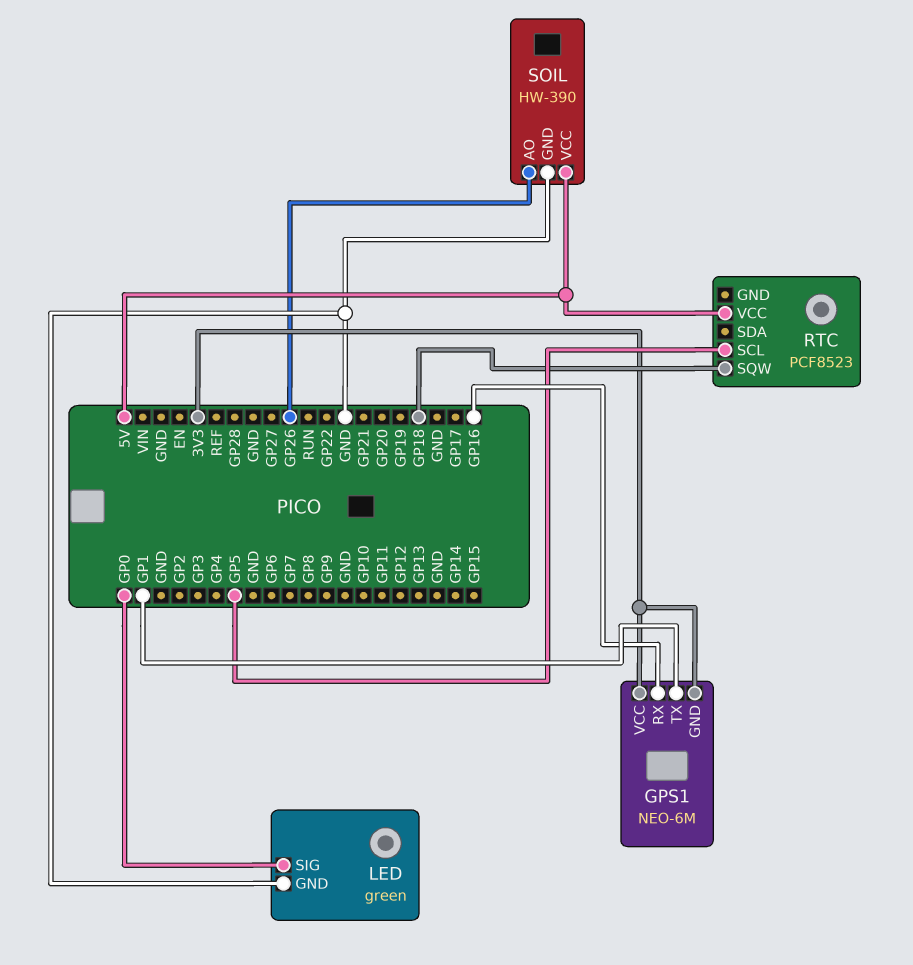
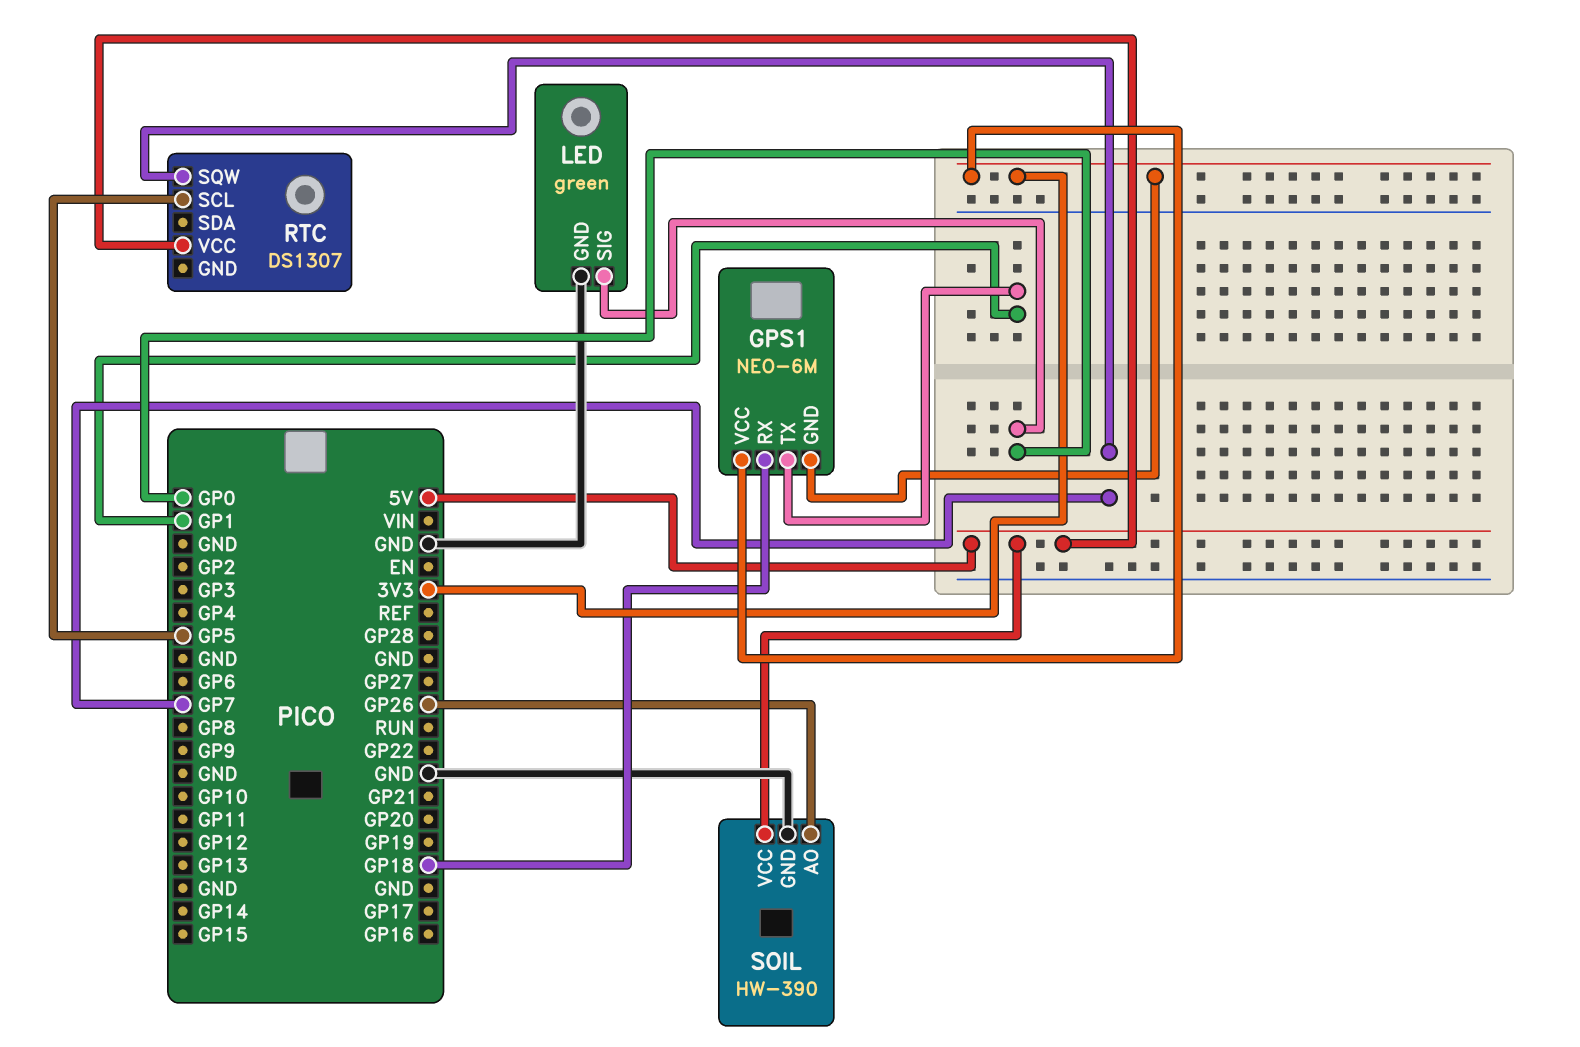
GPS1 pin RX: GP16 -> GP18
RTC: PCF8523 -> DS1307
RTC pin SQW: GP18 -> GP7

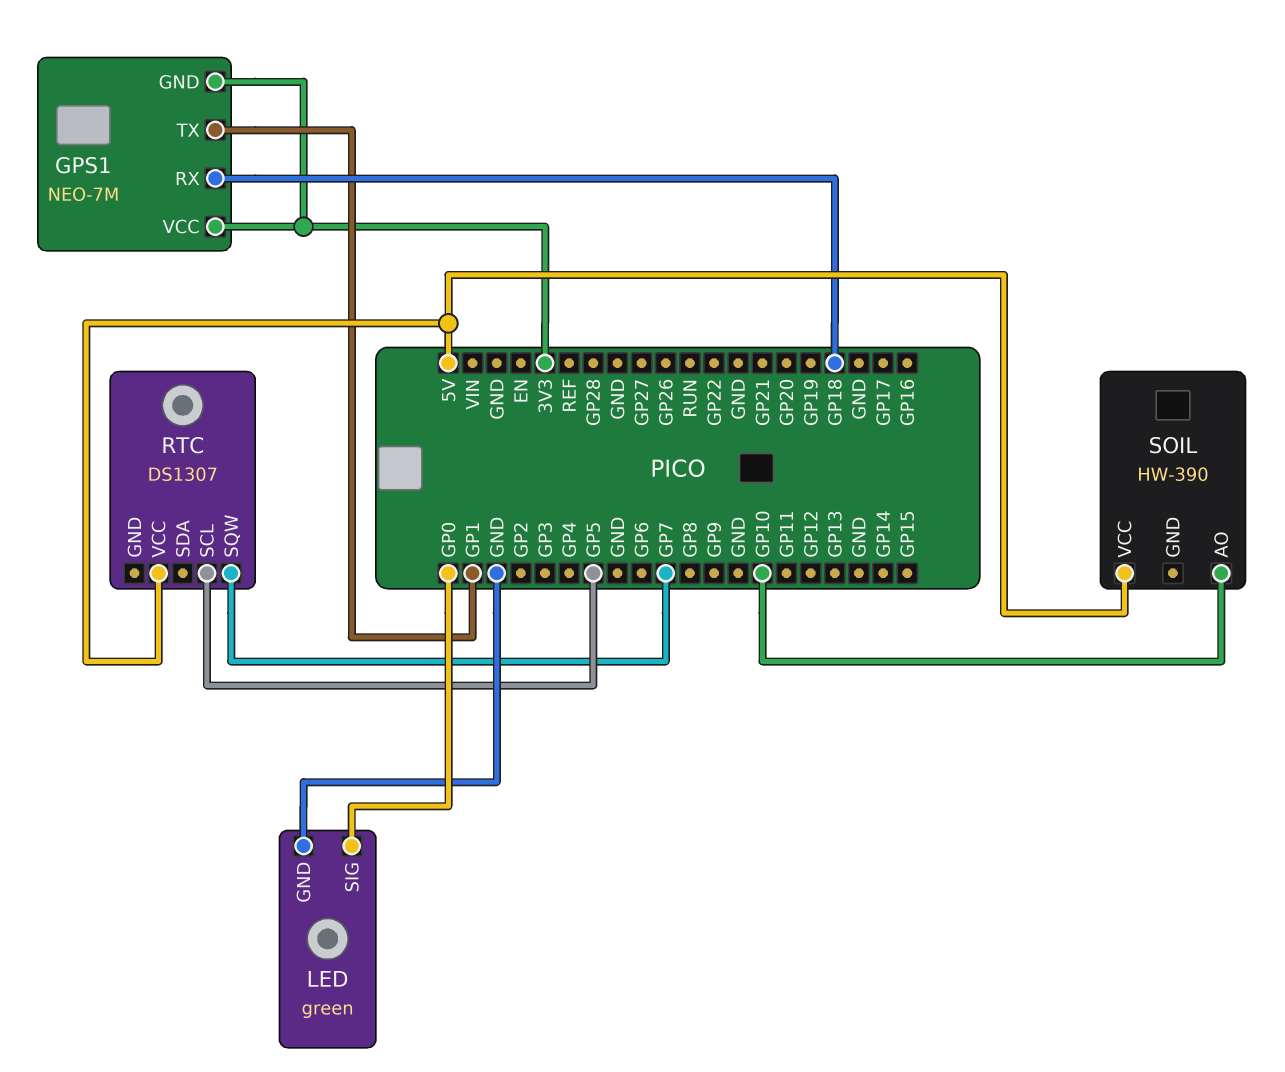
GPS1: NEO-6M -> NEO-7M
SOIL pin AO: GP26 -> GP10
SOIL pin GND: GND -> none

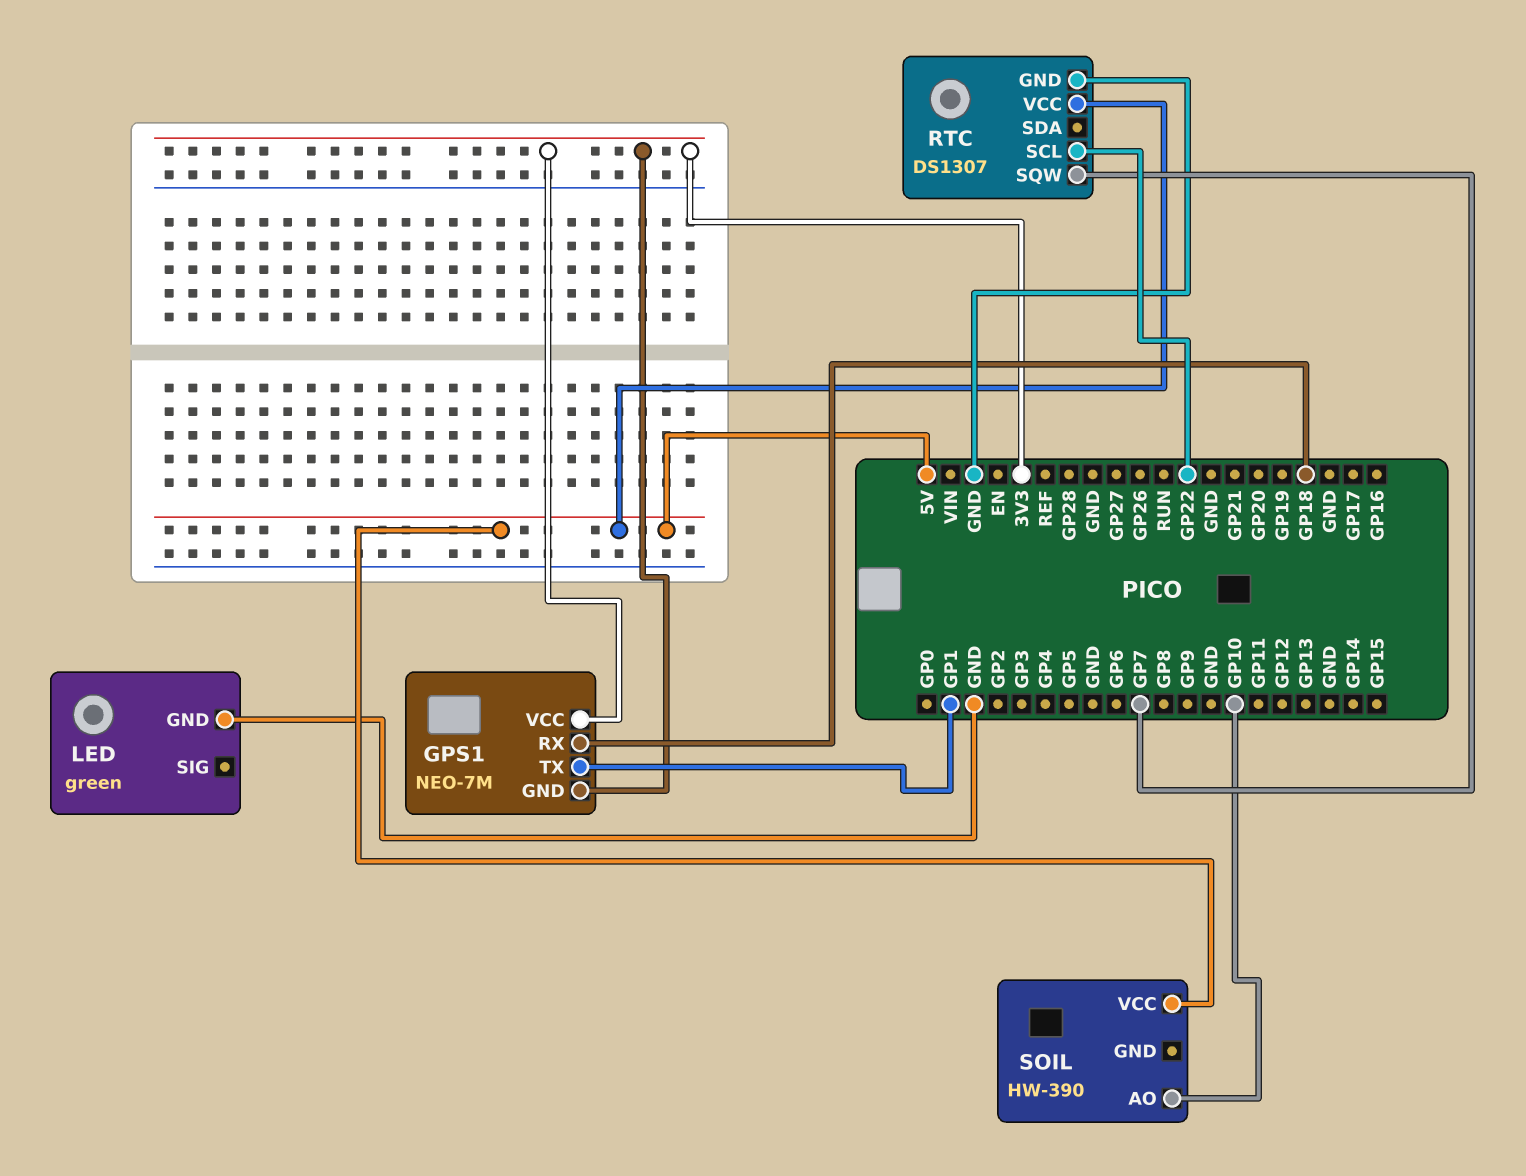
LED pin SIG: GP0 -> none
RTC pin GND: none -> GND
RTC pin SCL: GP5 -> GP22

